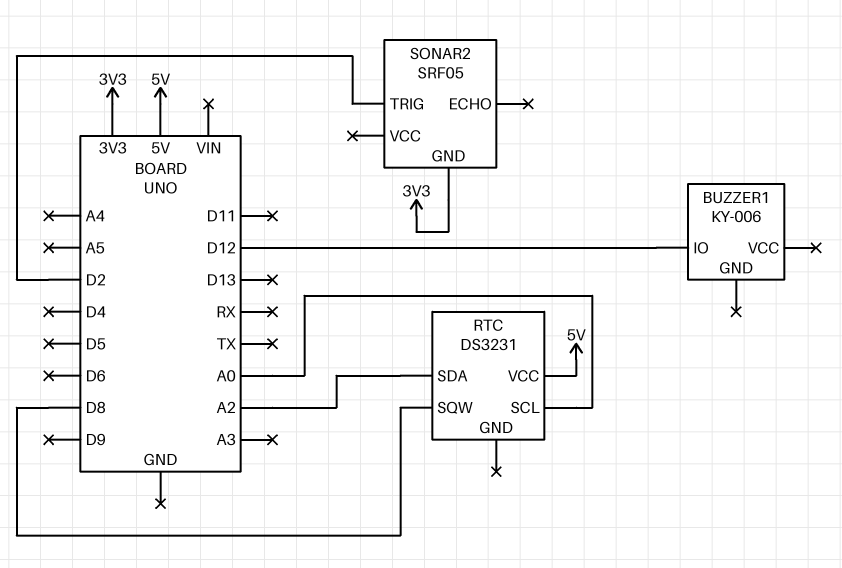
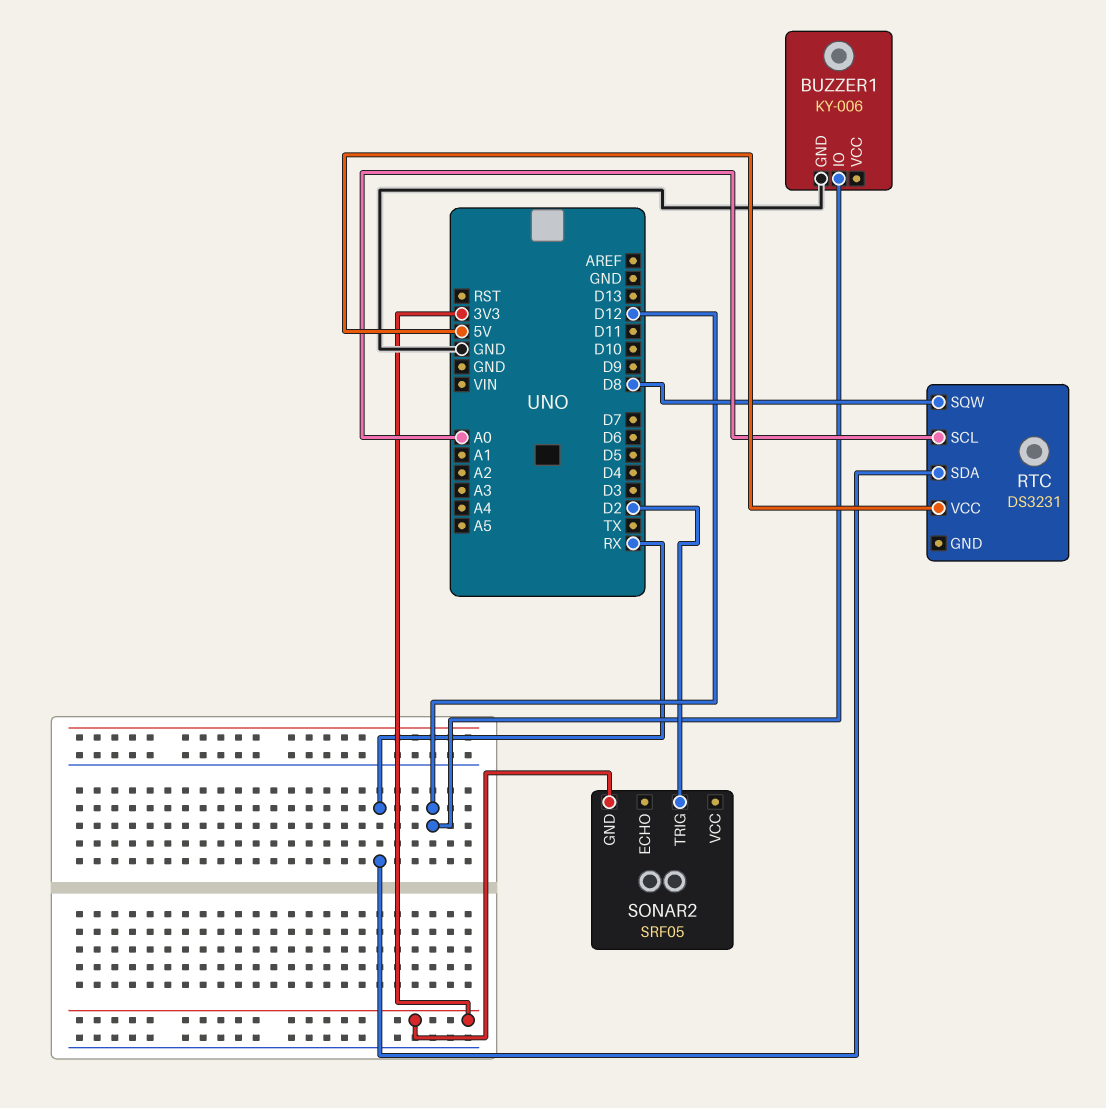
BUZZER1 pin GND: none -> GND
RTC pin SDA: A2 -> RX

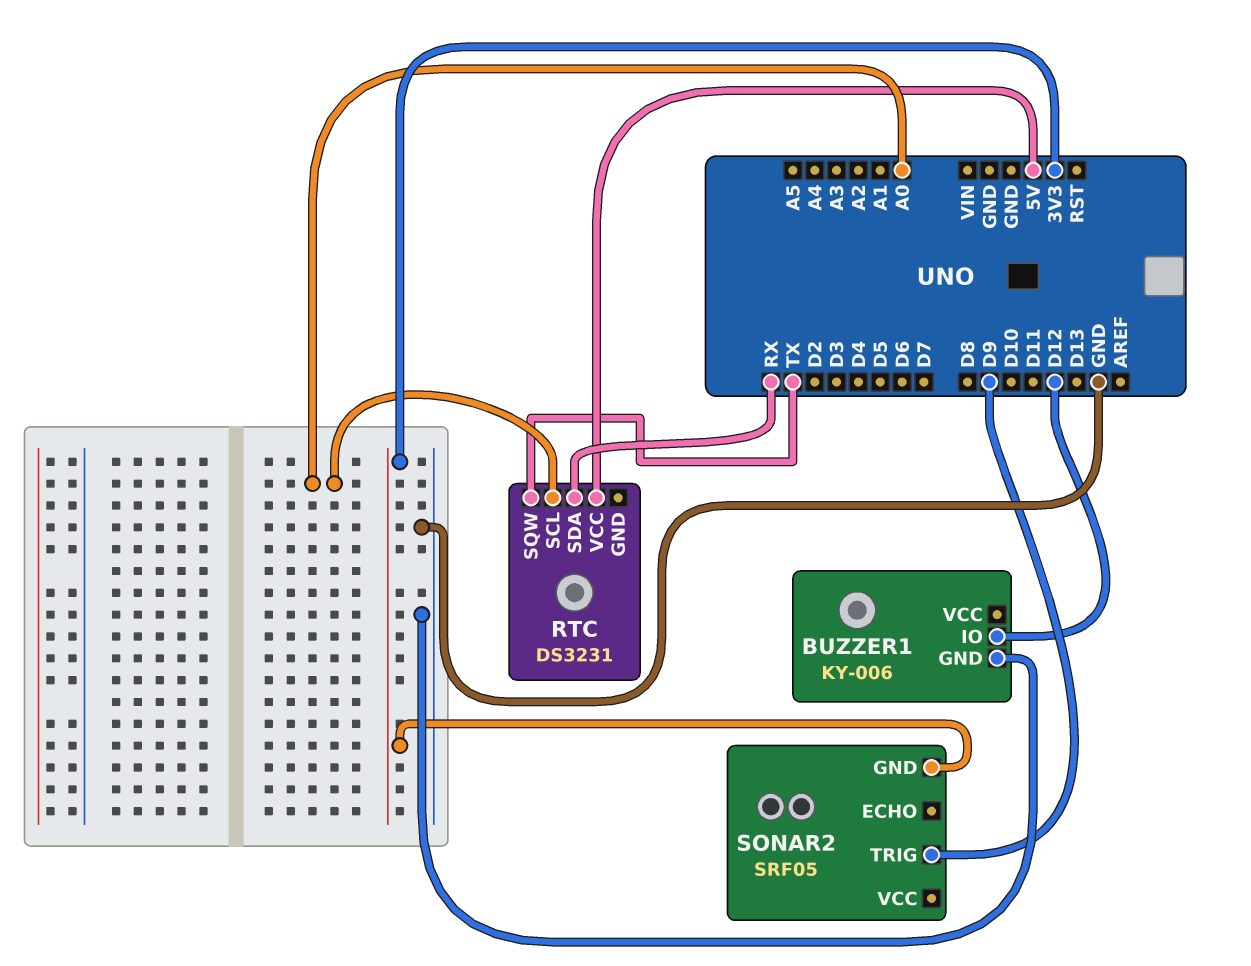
RTC pin SQW: D8 -> TX
SONAR2 pin TRIG: D2 -> D9

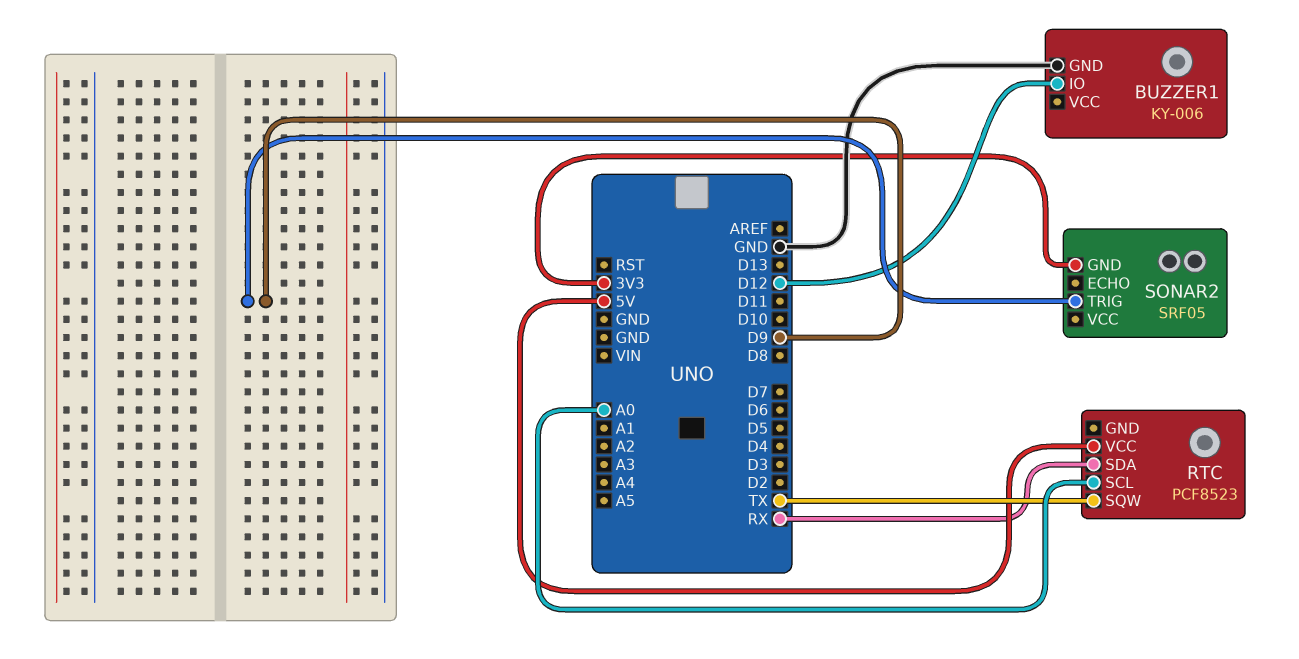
RTC: DS3231 -> PCF8523

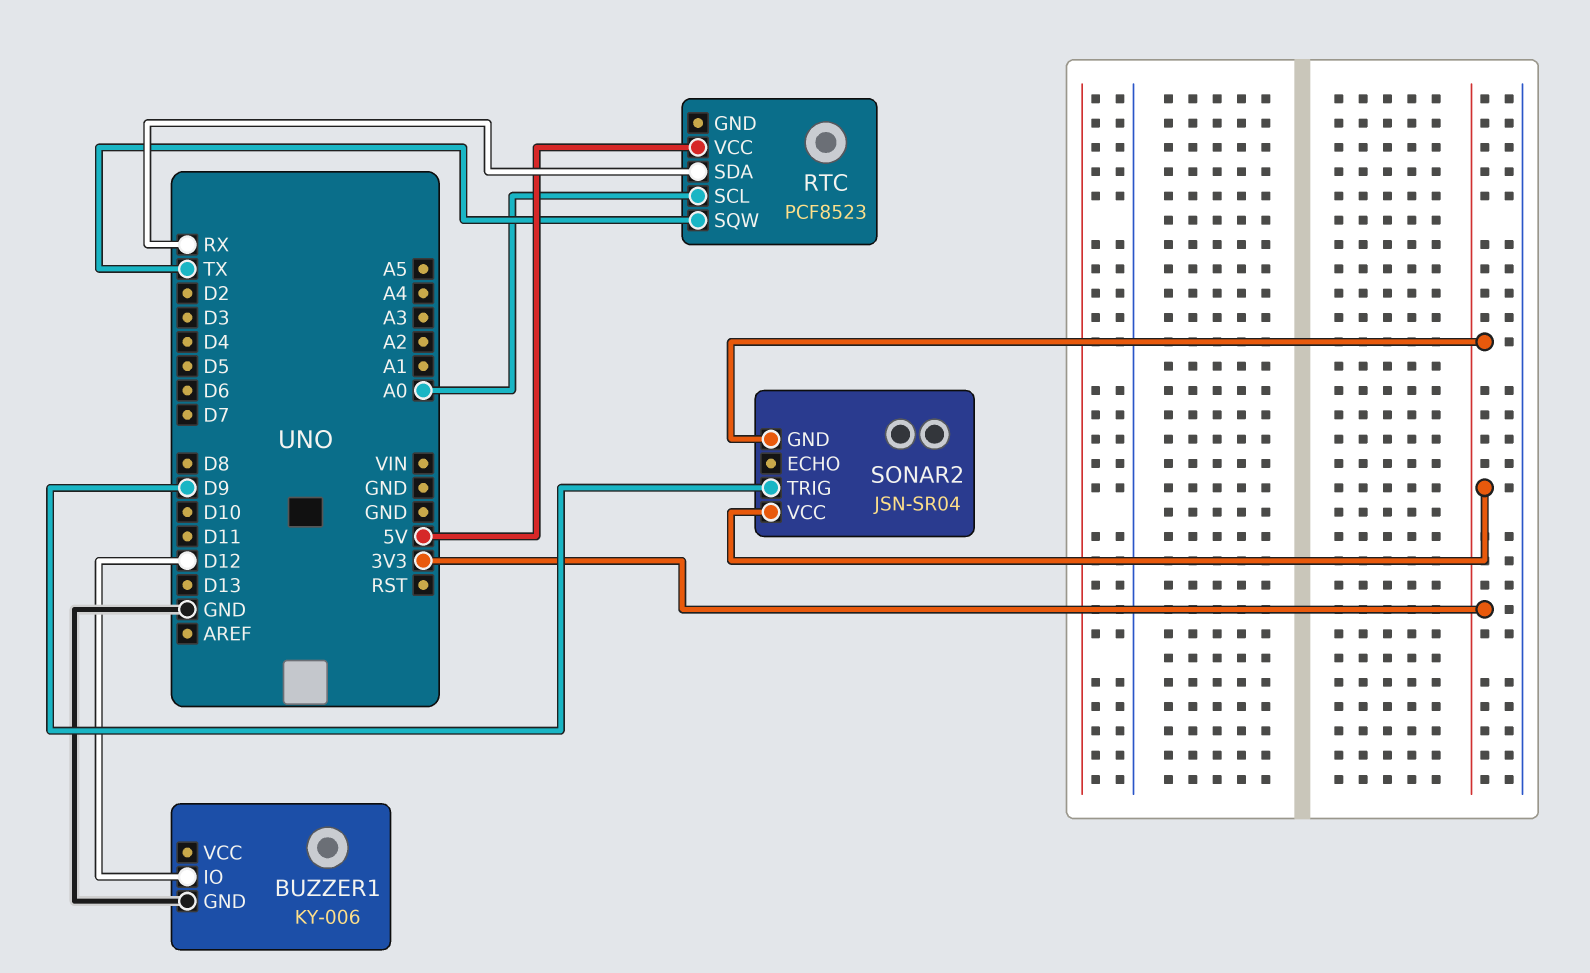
SONAR2: SRF05 -> JSN-SR04
SONAR2 pin VCC: none -> 3V3

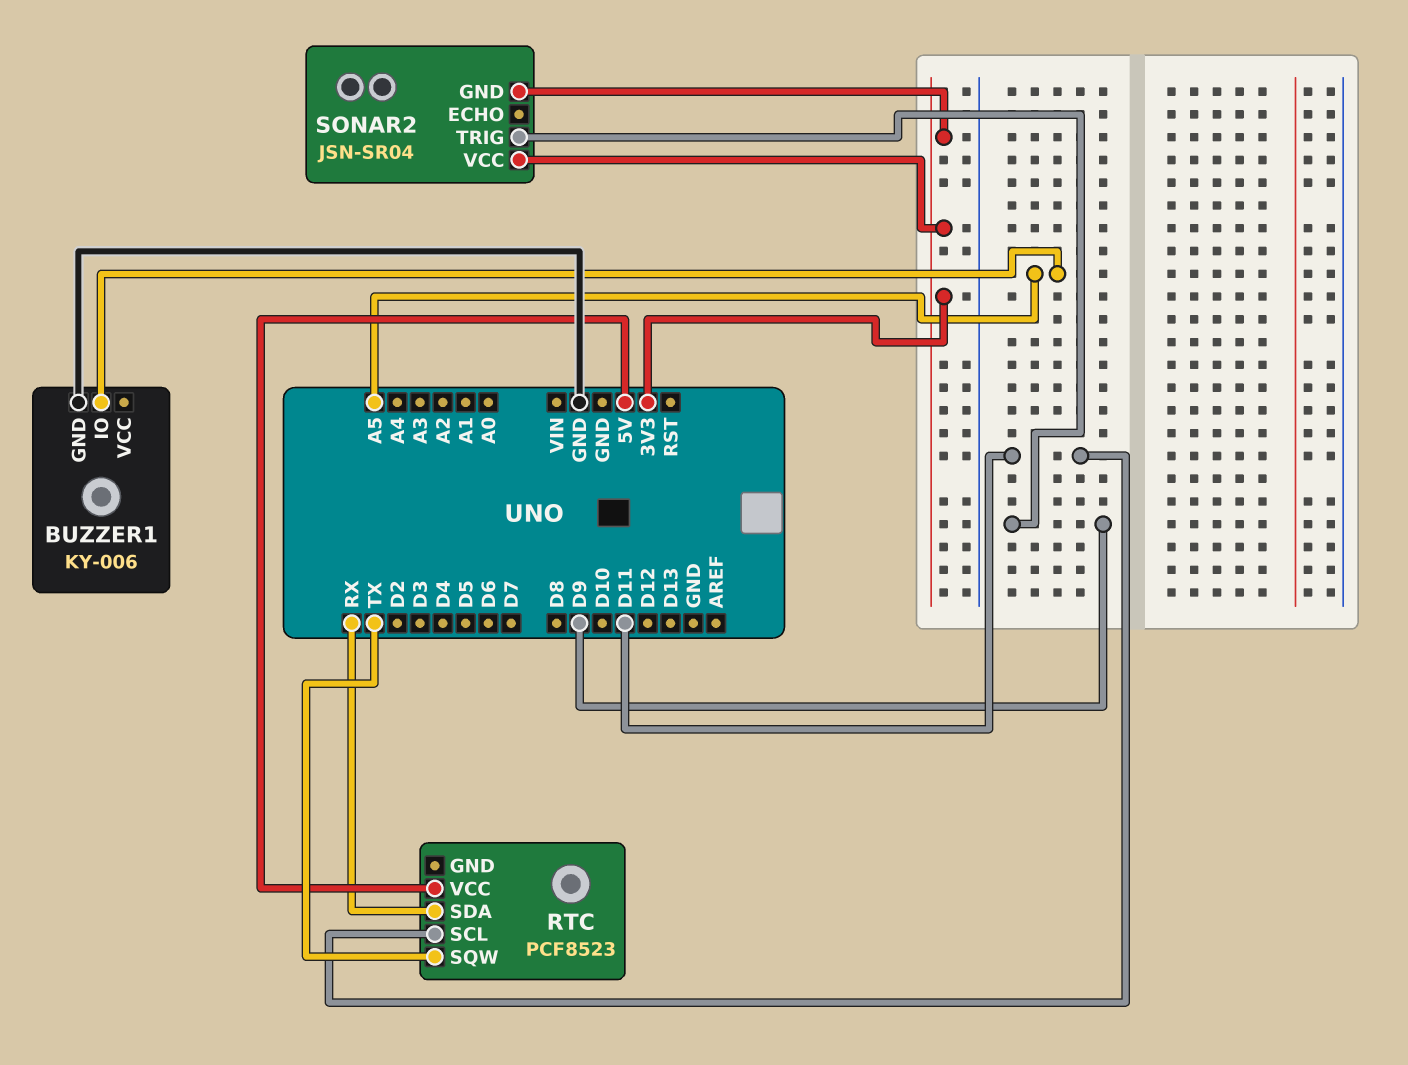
BUZZER1 pin IO: D12 -> A5
RTC pin SCL: A0 -> D11

